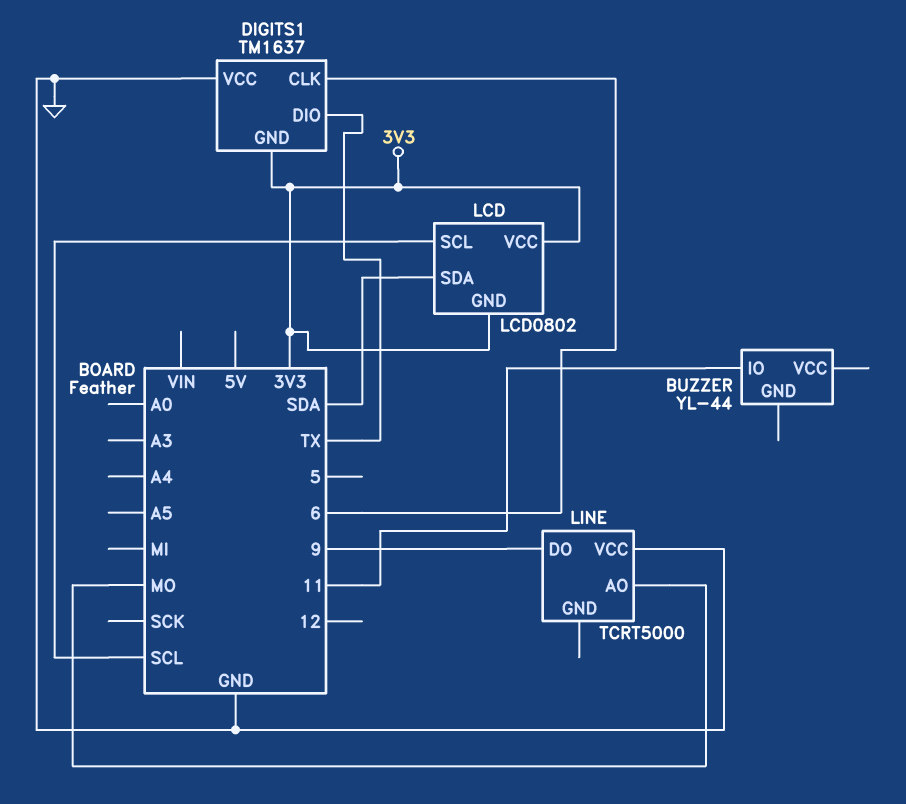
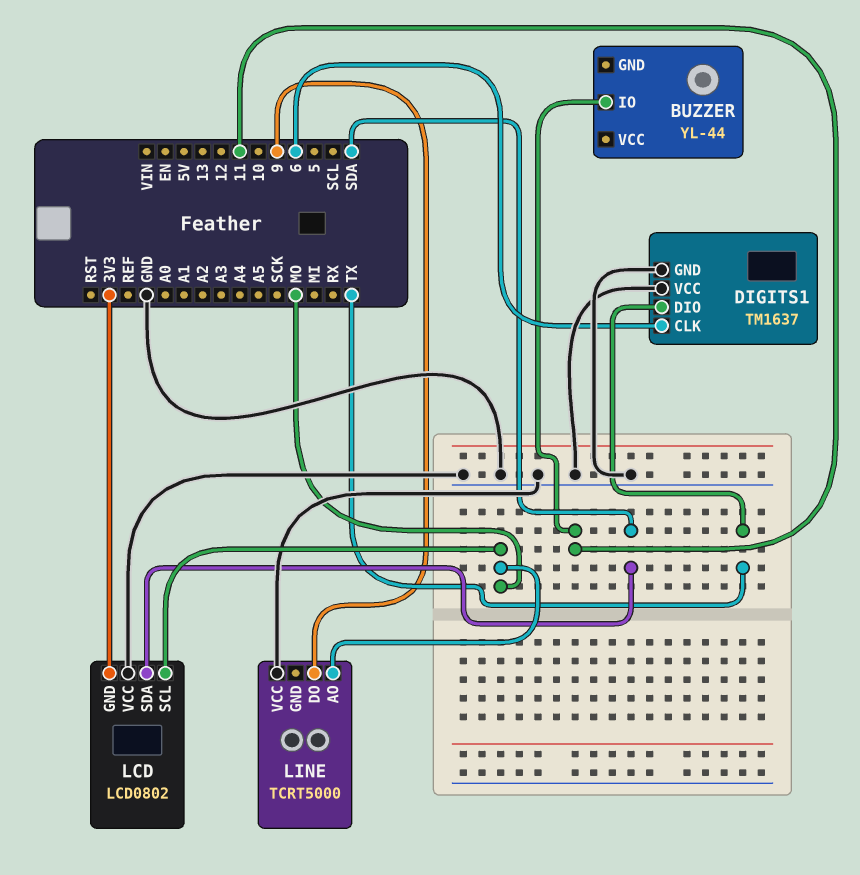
DIGITS1 pin GND: 3V3 -> GND
LCD pin SCL: SCL -> MO
LCD pin VCC: 3V3 -> GND

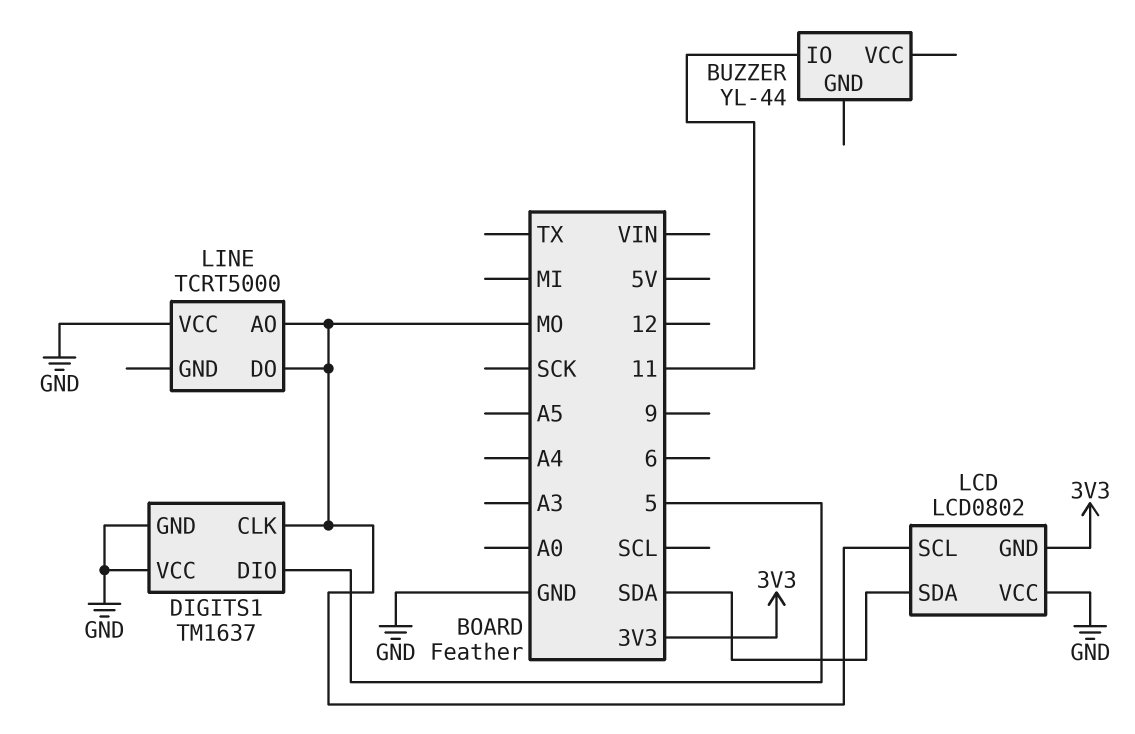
DIGITS1 pin CLK: 6 -> MO
DIGITS1 pin DIO: TX -> 5
LINE pin DO: 9 -> MO

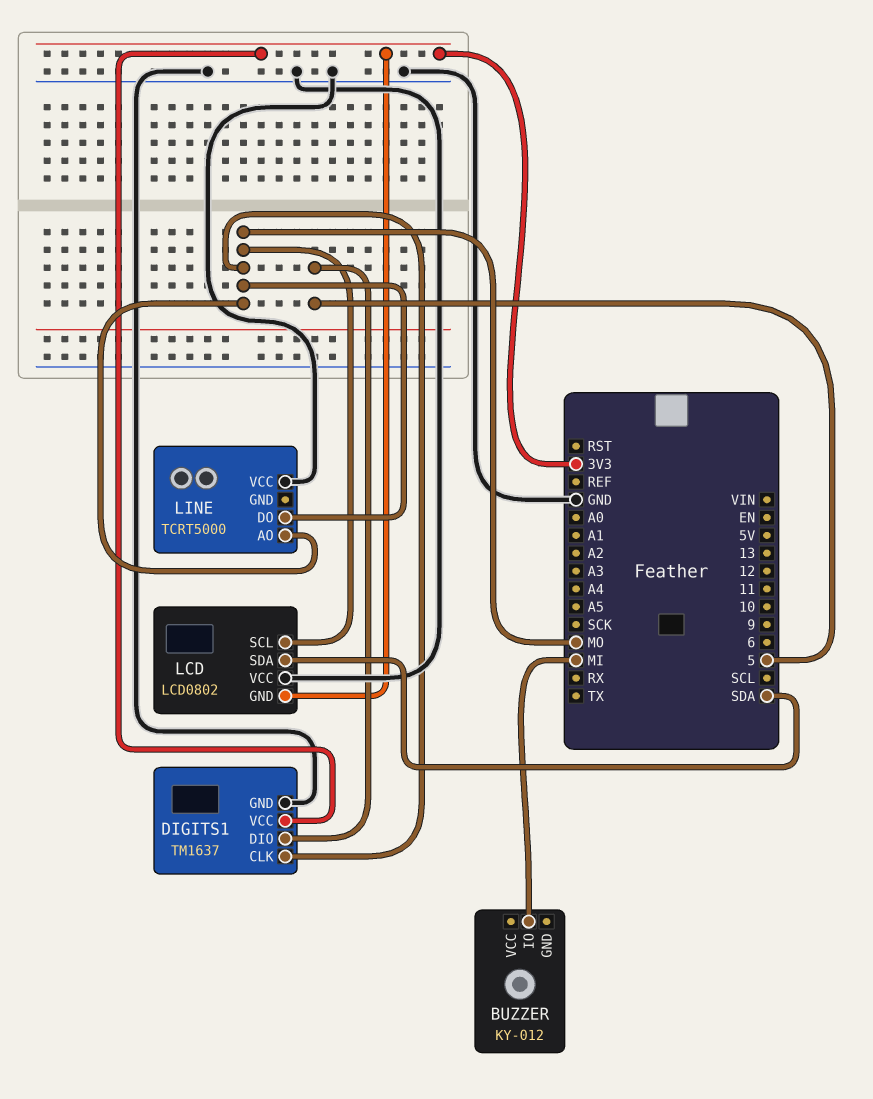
BUZZER: YL-44 -> KY-012
BUZZER pin IO: 11 -> MI
DIGITS1 pin VCC: GND -> 3V3

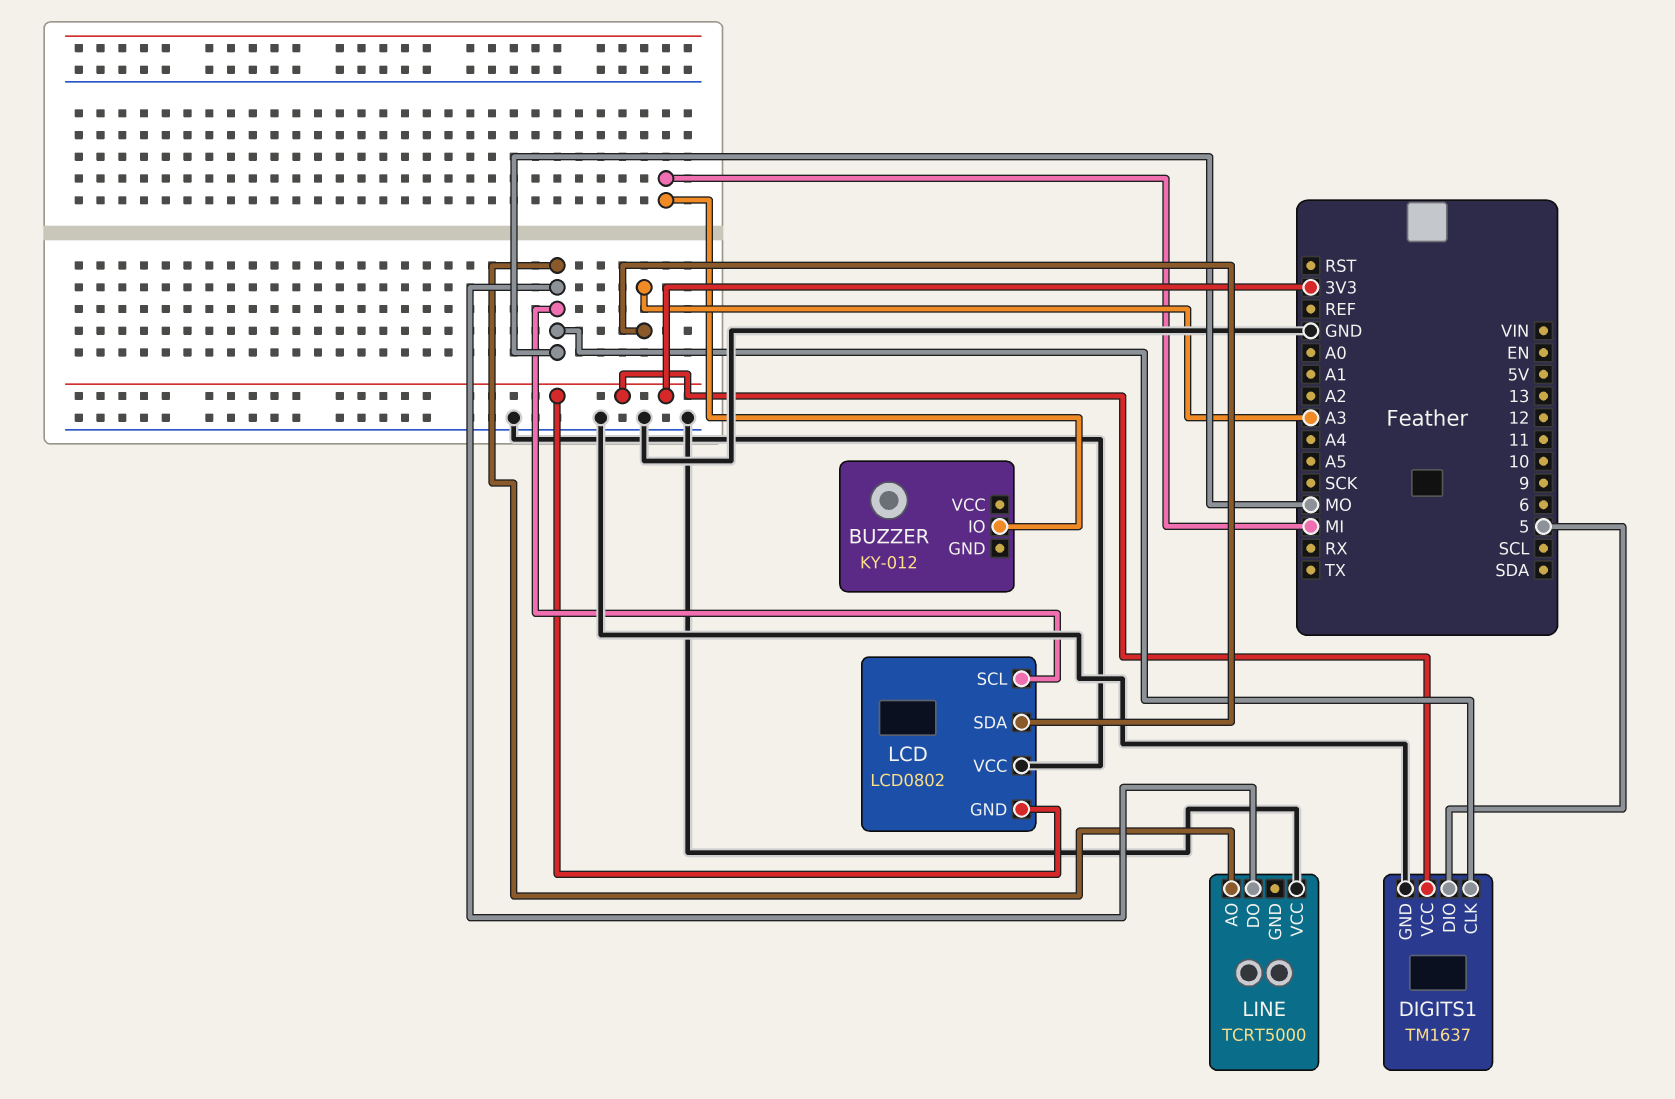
LCD pin SDA: SDA -> A3

